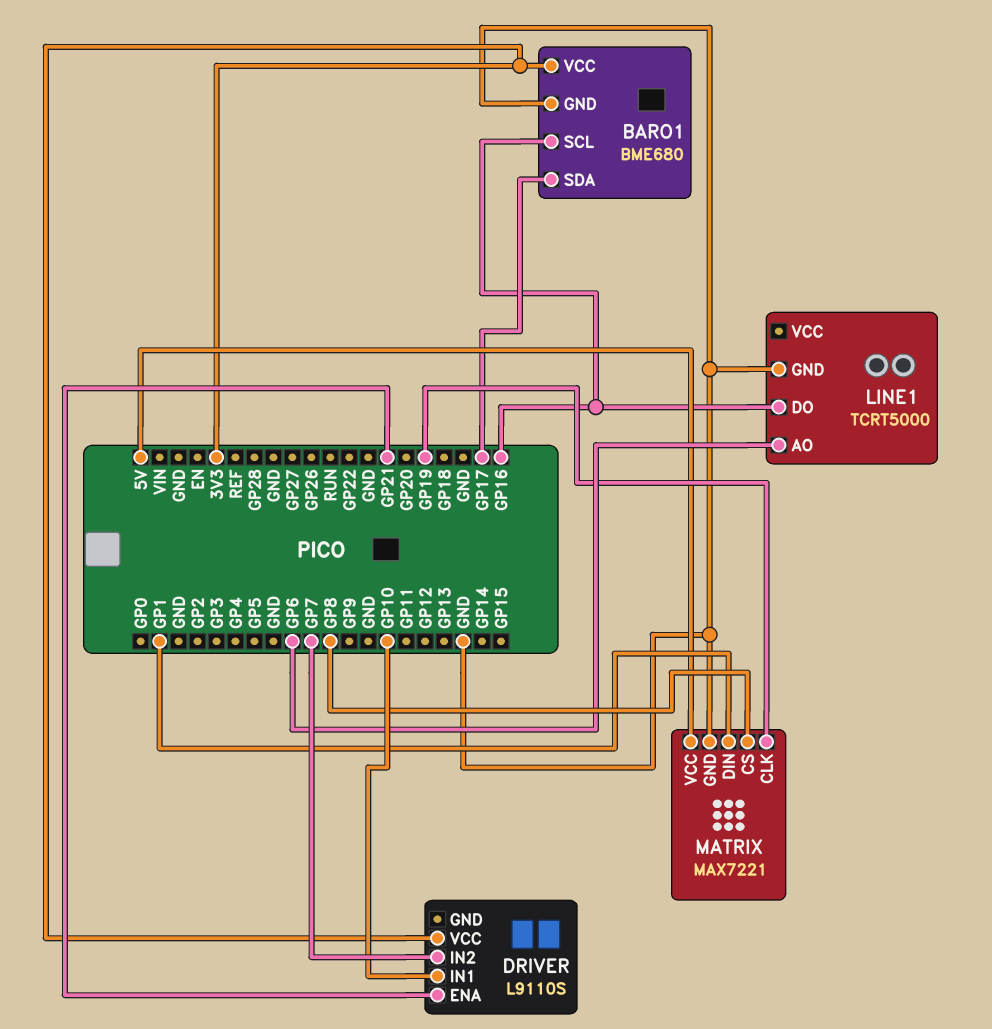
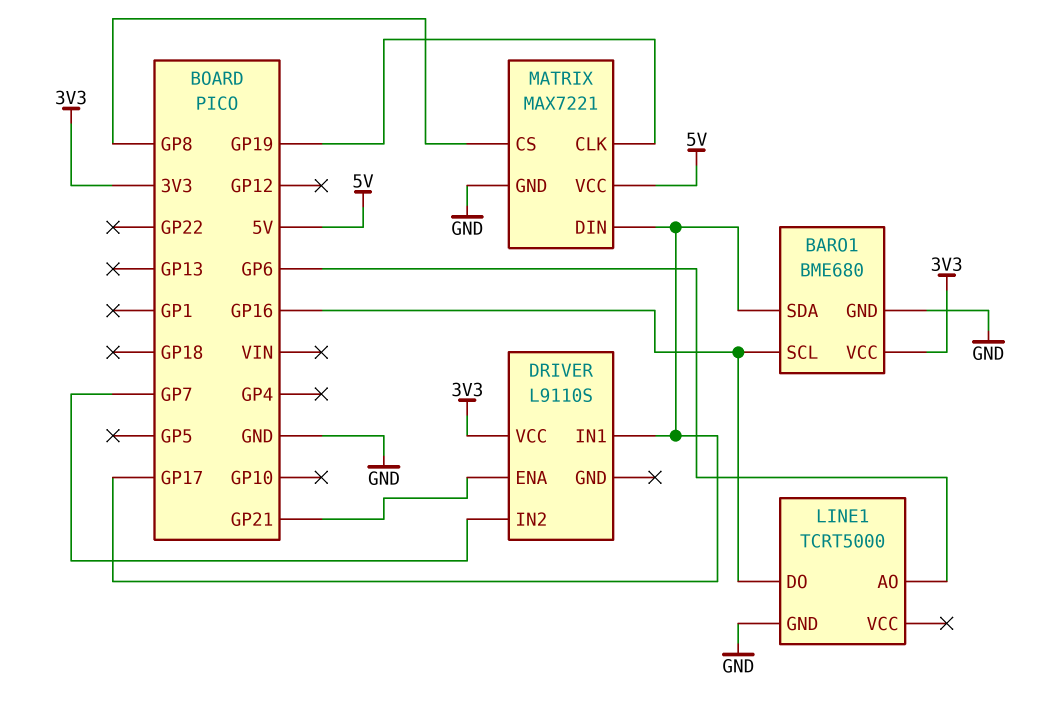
DRIVER pin IN1: GP10 -> GP17
MATRIX pin DIN: GP1 -> GP17

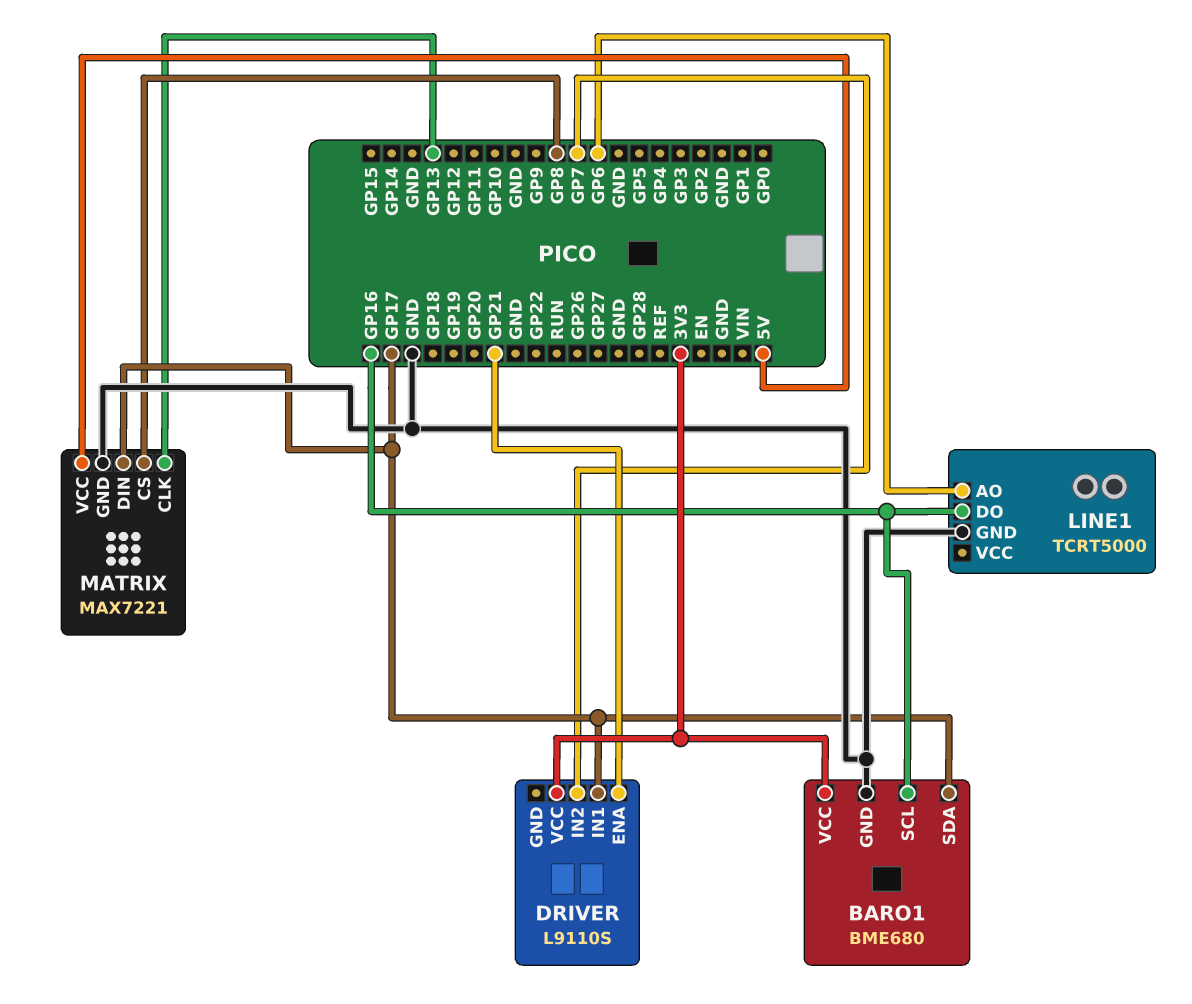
MATRIX pin CLK: GP19 -> GP13

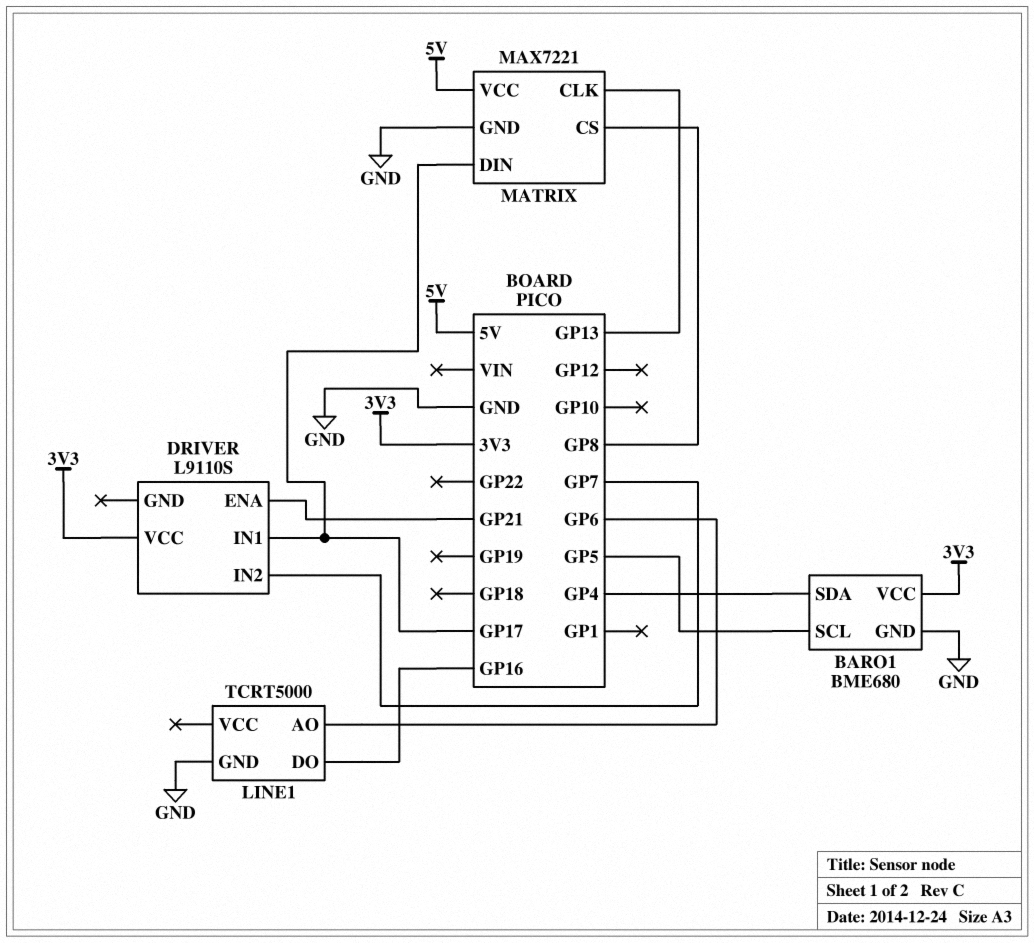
BARO1 pin SCL: GP16 -> GP5
BARO1 pin SDA: GP17 -> GP4

